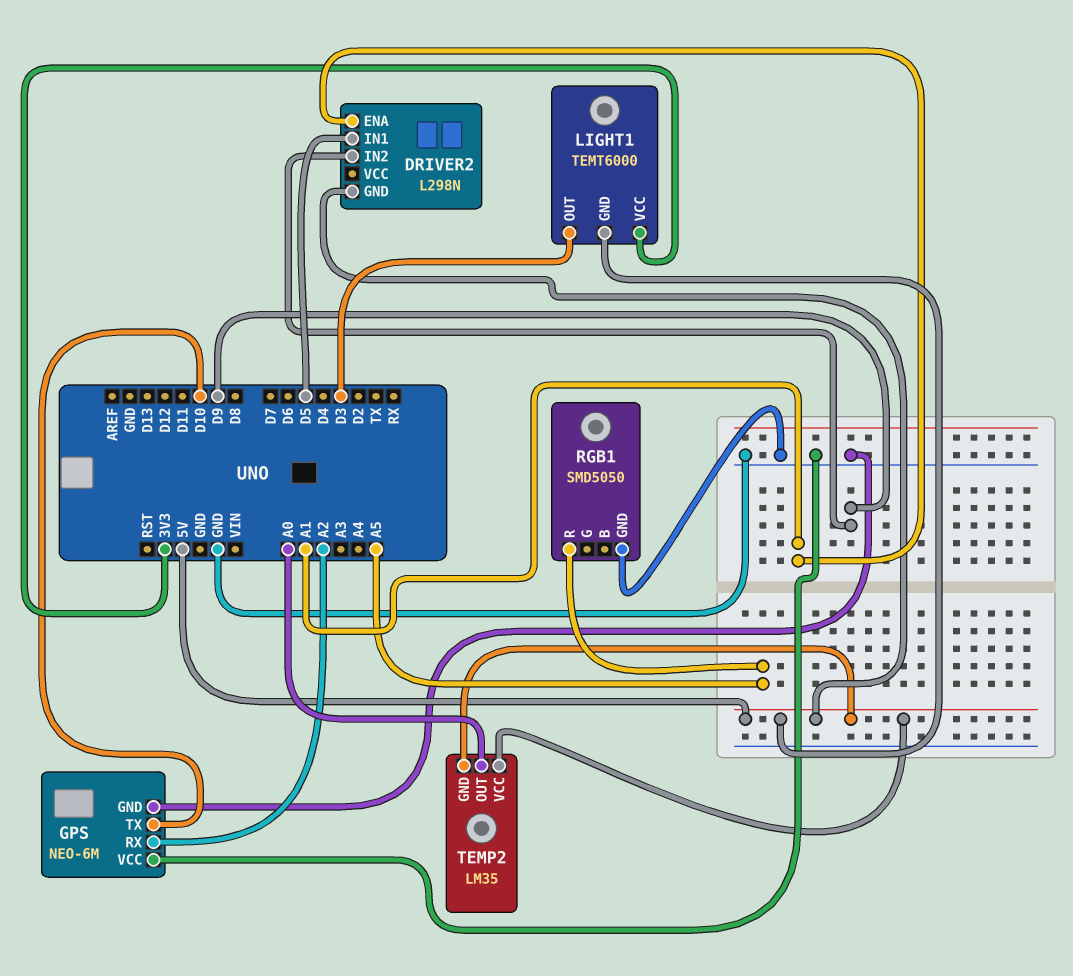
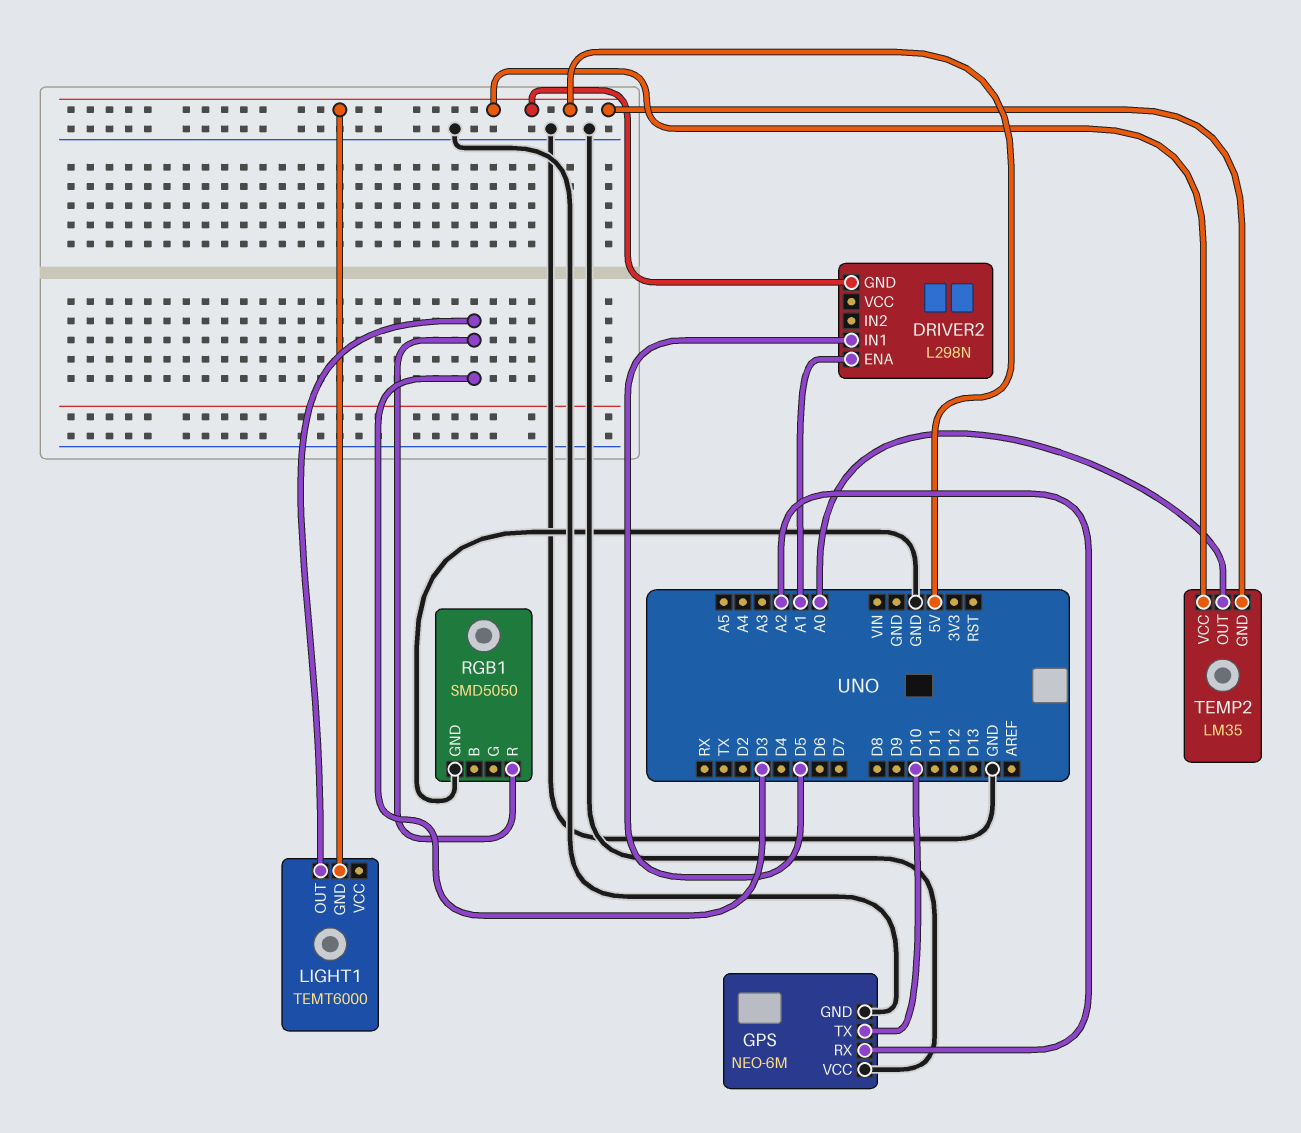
DRIVER2 pin IN2: D9 -> none
LIGHT1 pin VCC: 3V3 -> none
RGB1 pin R: A5 -> D3

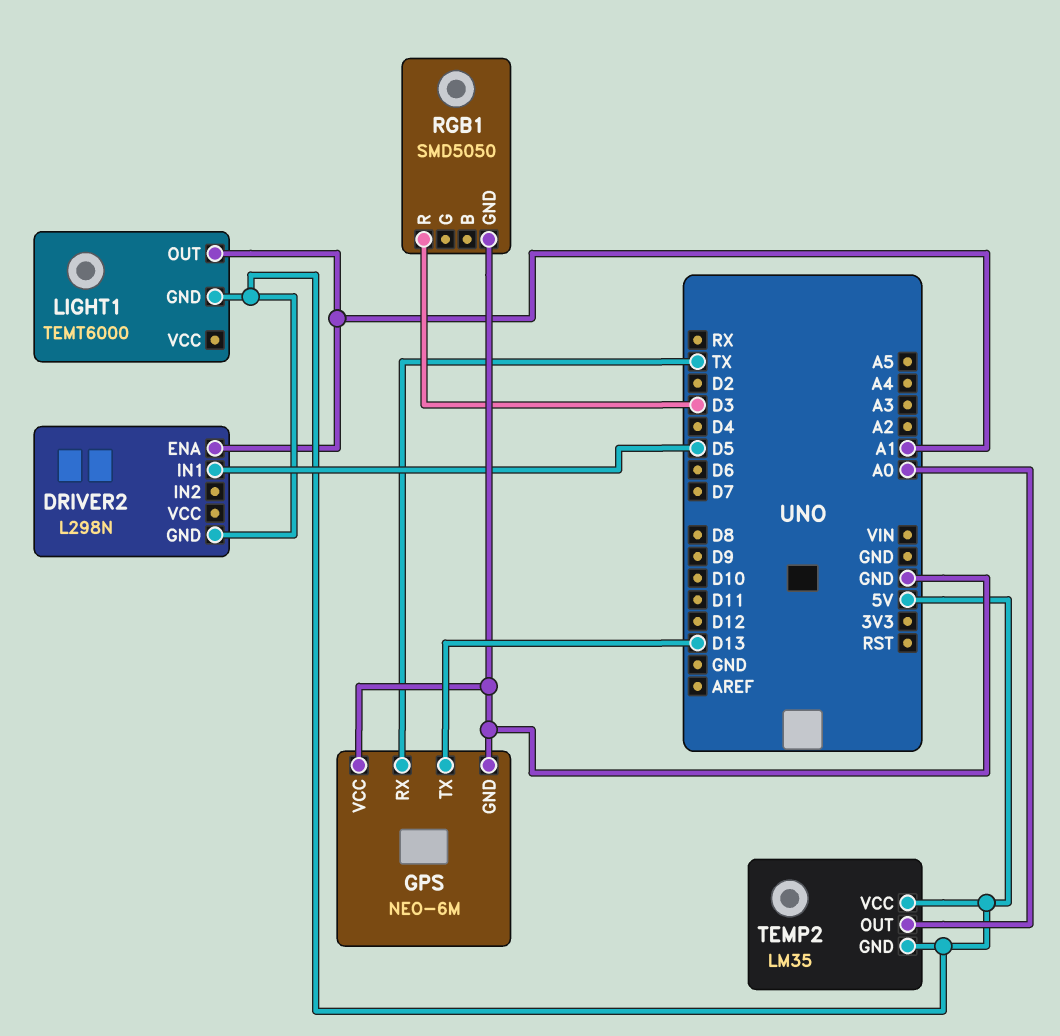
GPS pin RX: A2 -> TX
GPS pin TX: D10 -> D13
LIGHT1 pin OUT: D3 -> A1

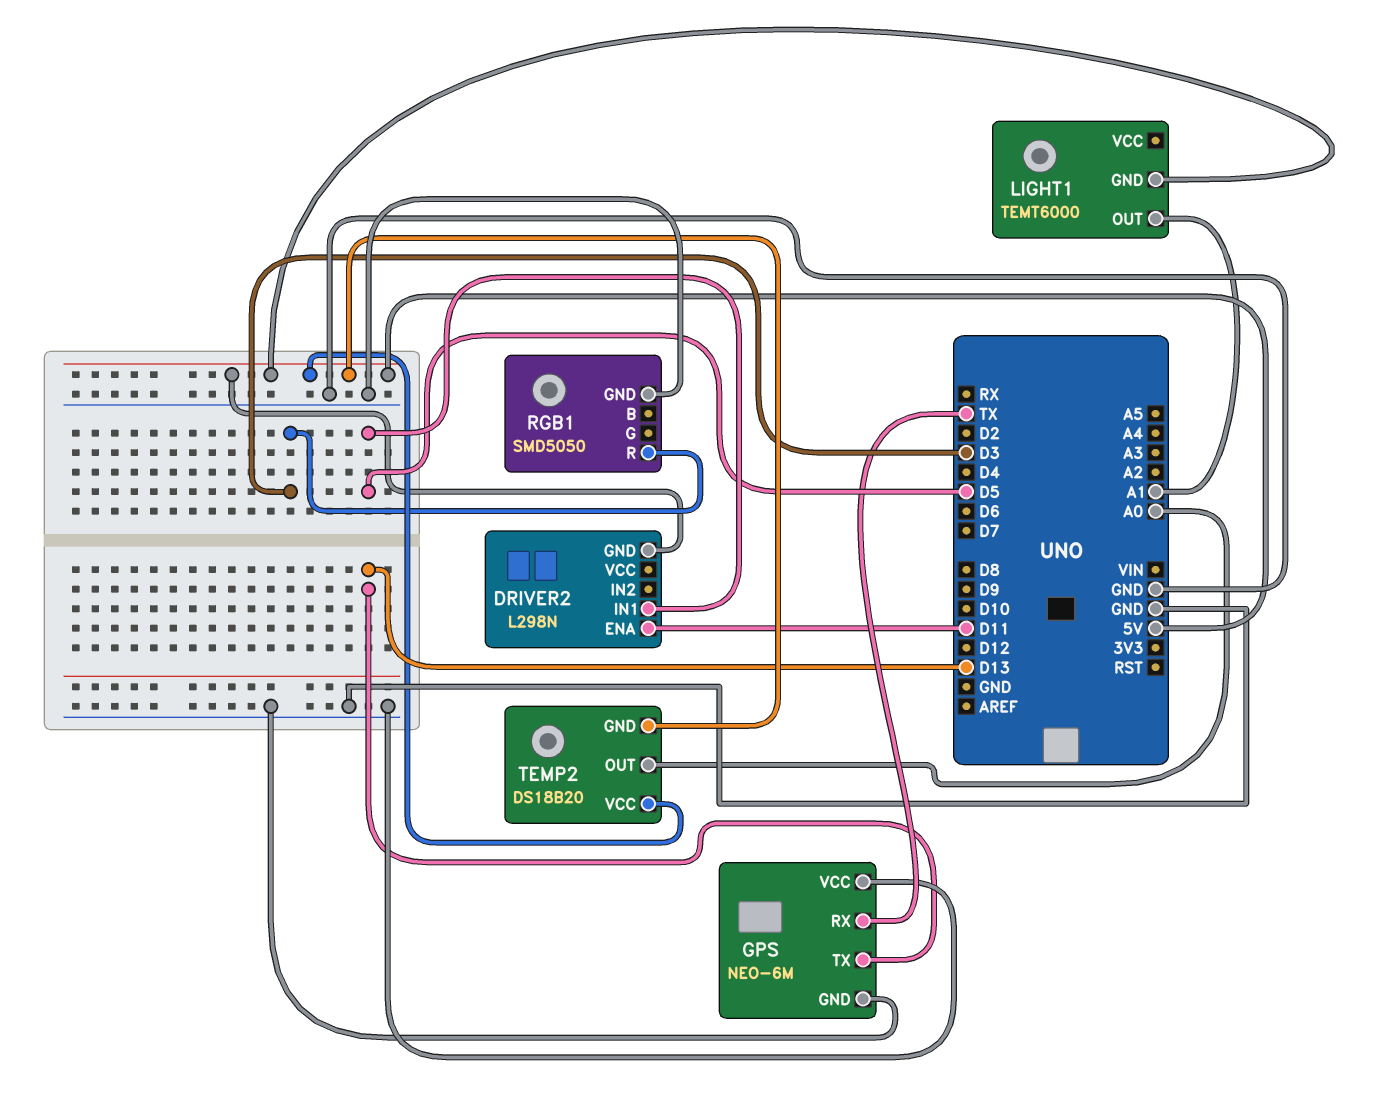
DRIVER2 pin ENA: A1 -> D11
TEMP2: LM35 -> DS18B20

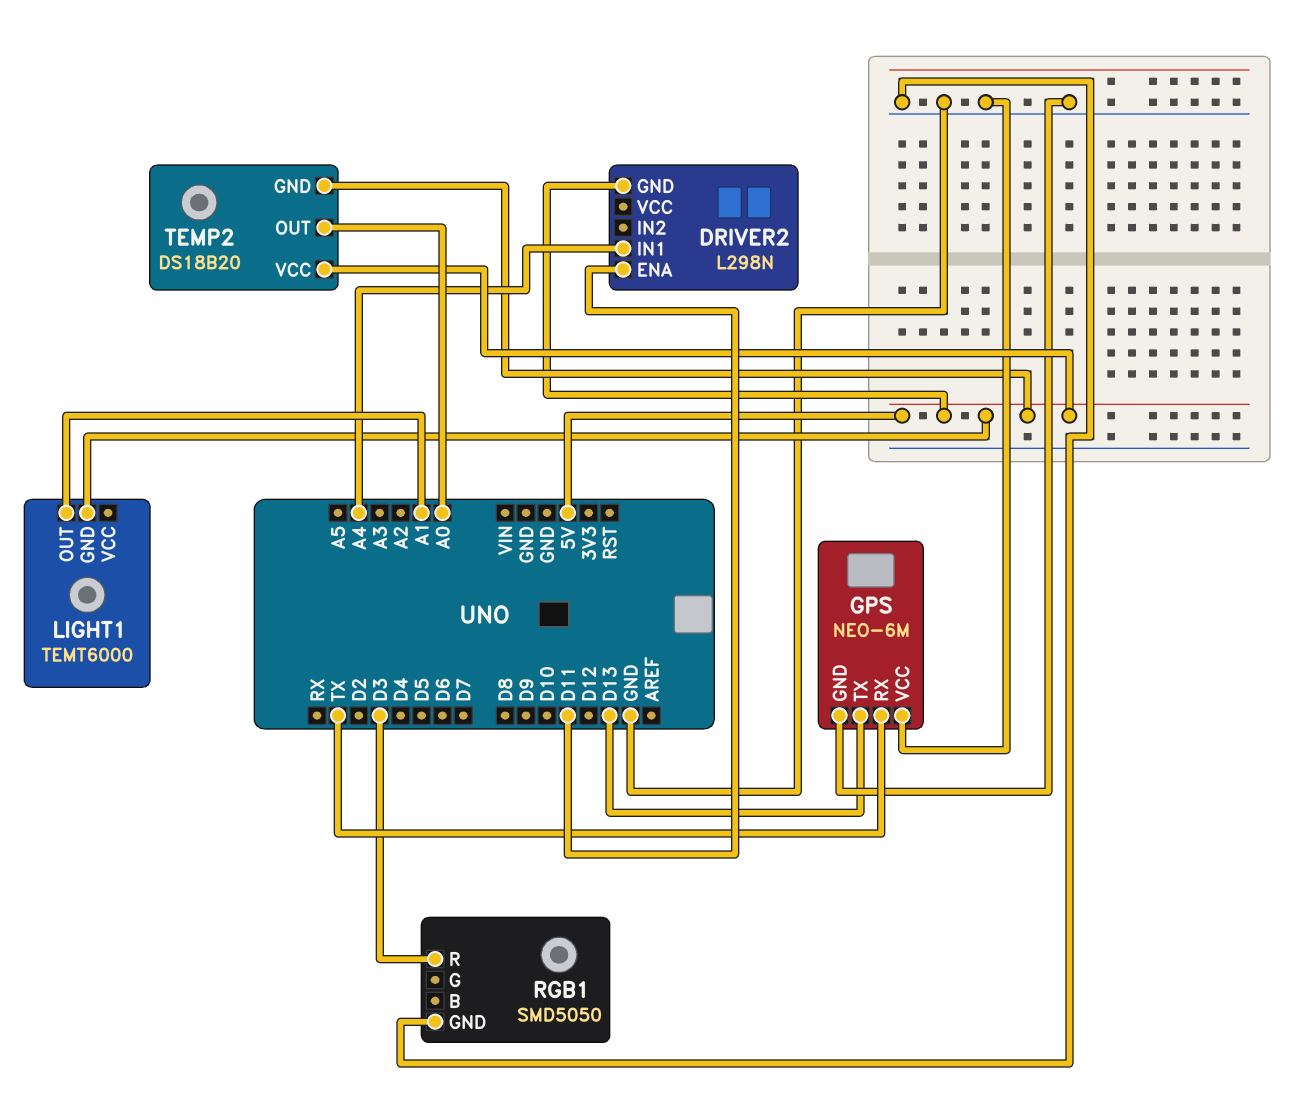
DRIVER2 pin IN1: D5 -> A4

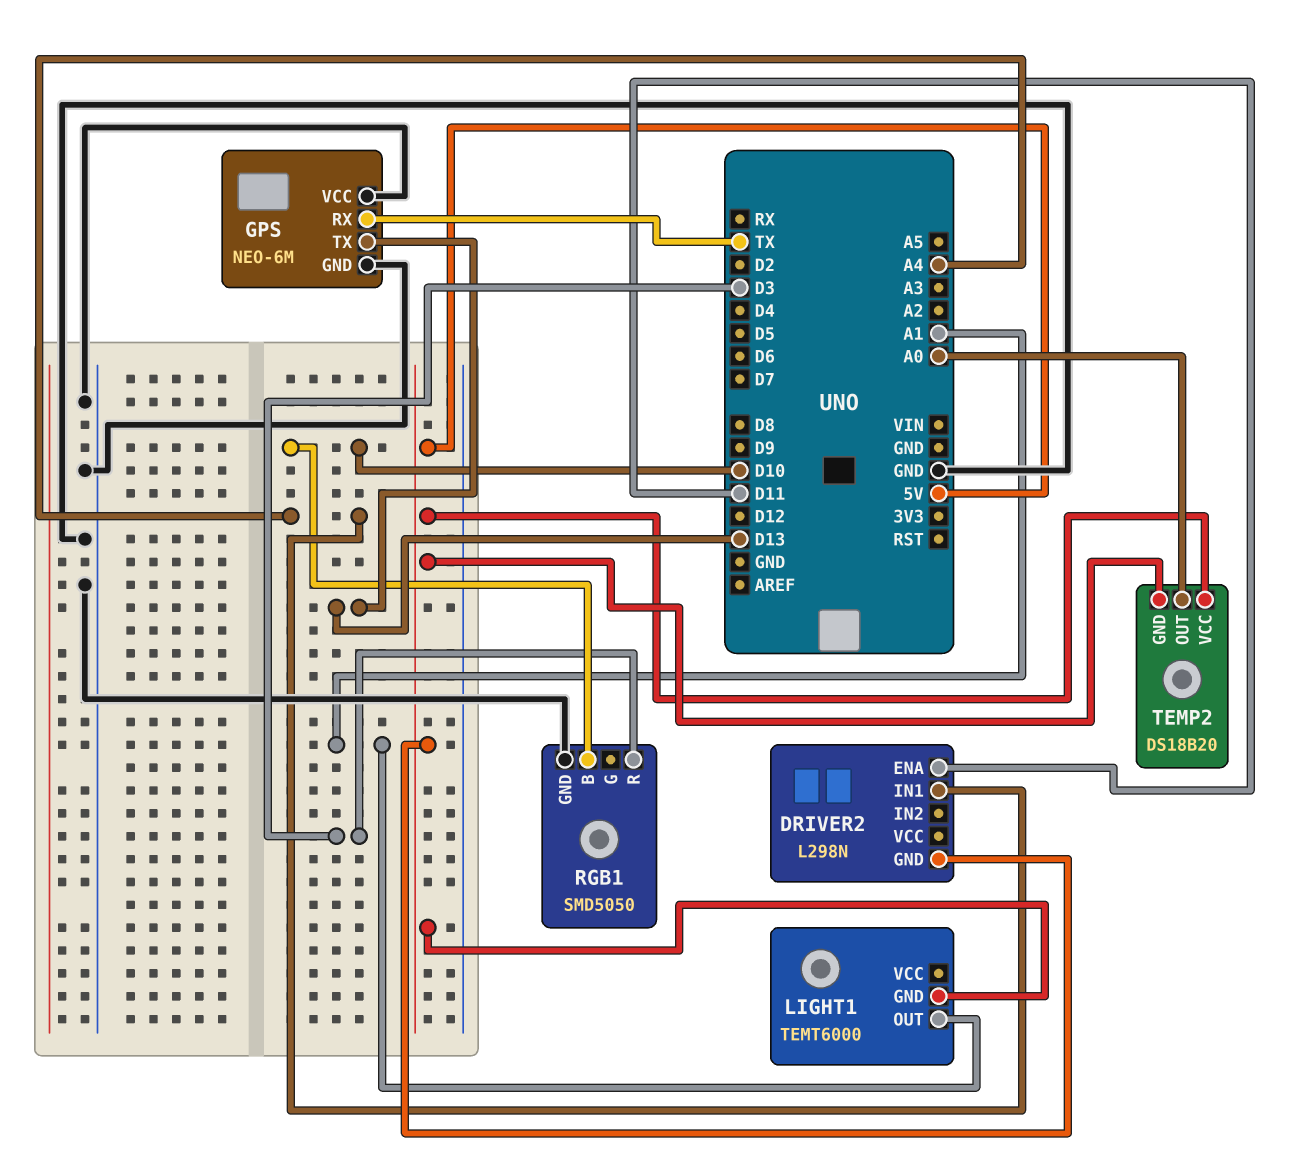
RGB1 pin B: none -> D10

